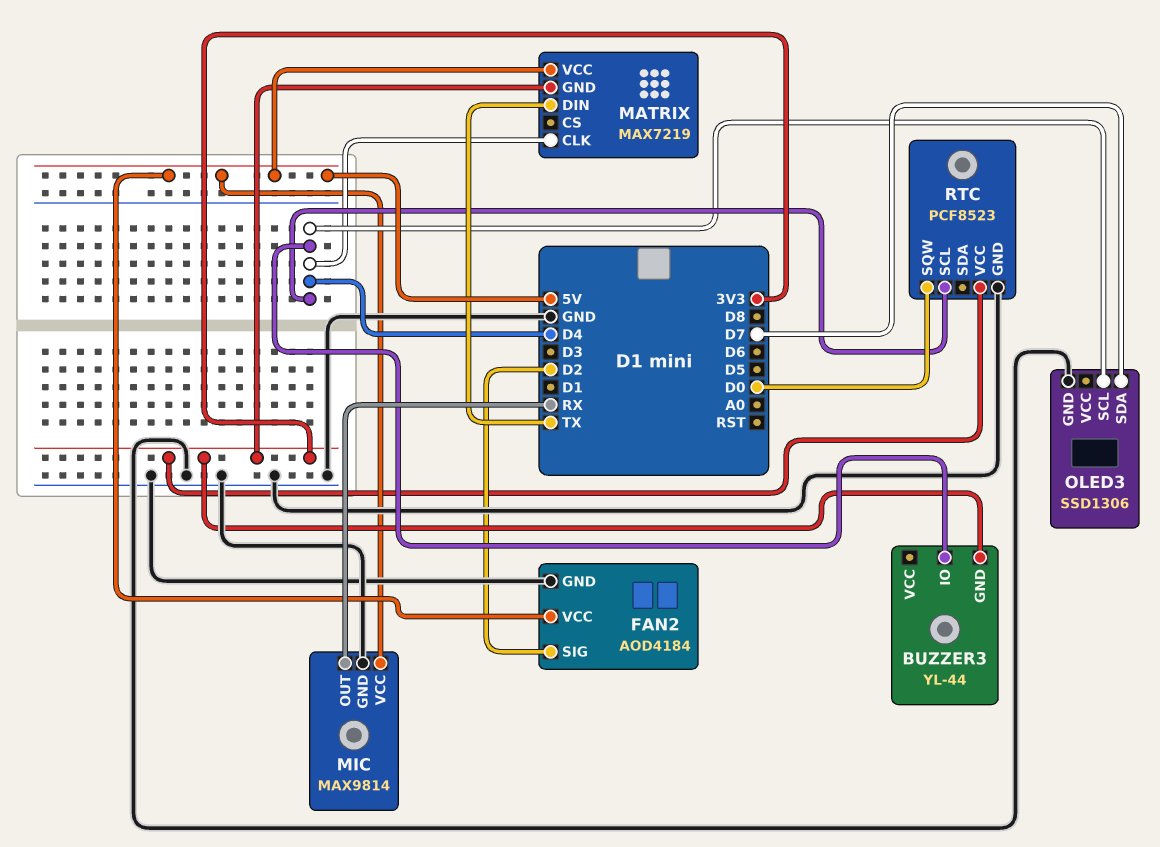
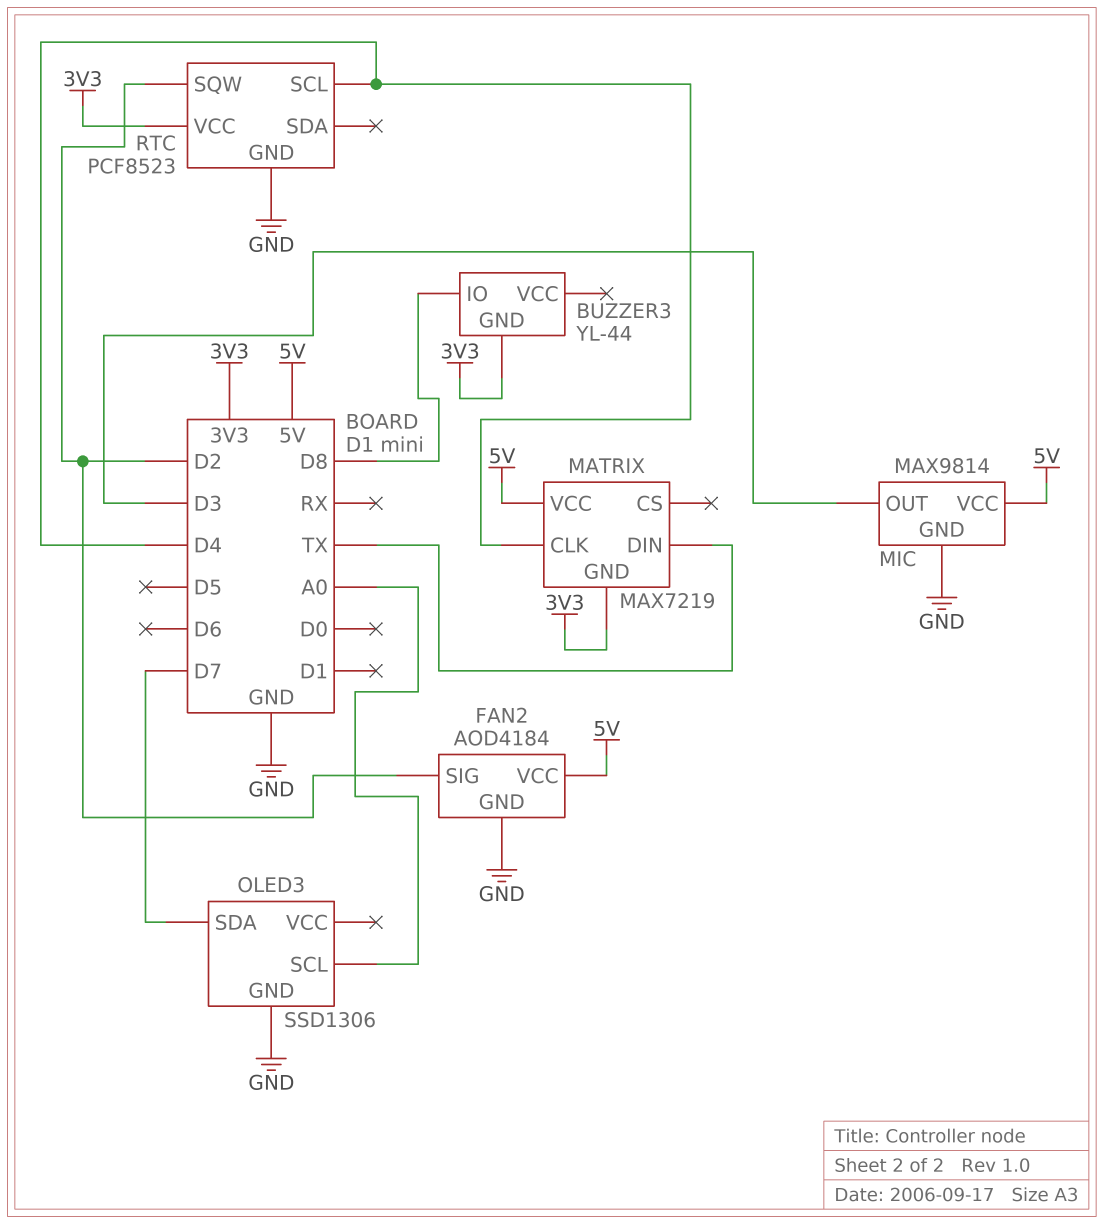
BUZZER3 pin IO: D4 -> D8
MIC pin OUT: RX -> D3
OLED3 pin SCL: D4 -> A0
RTC pin SQW: D0 -> D2

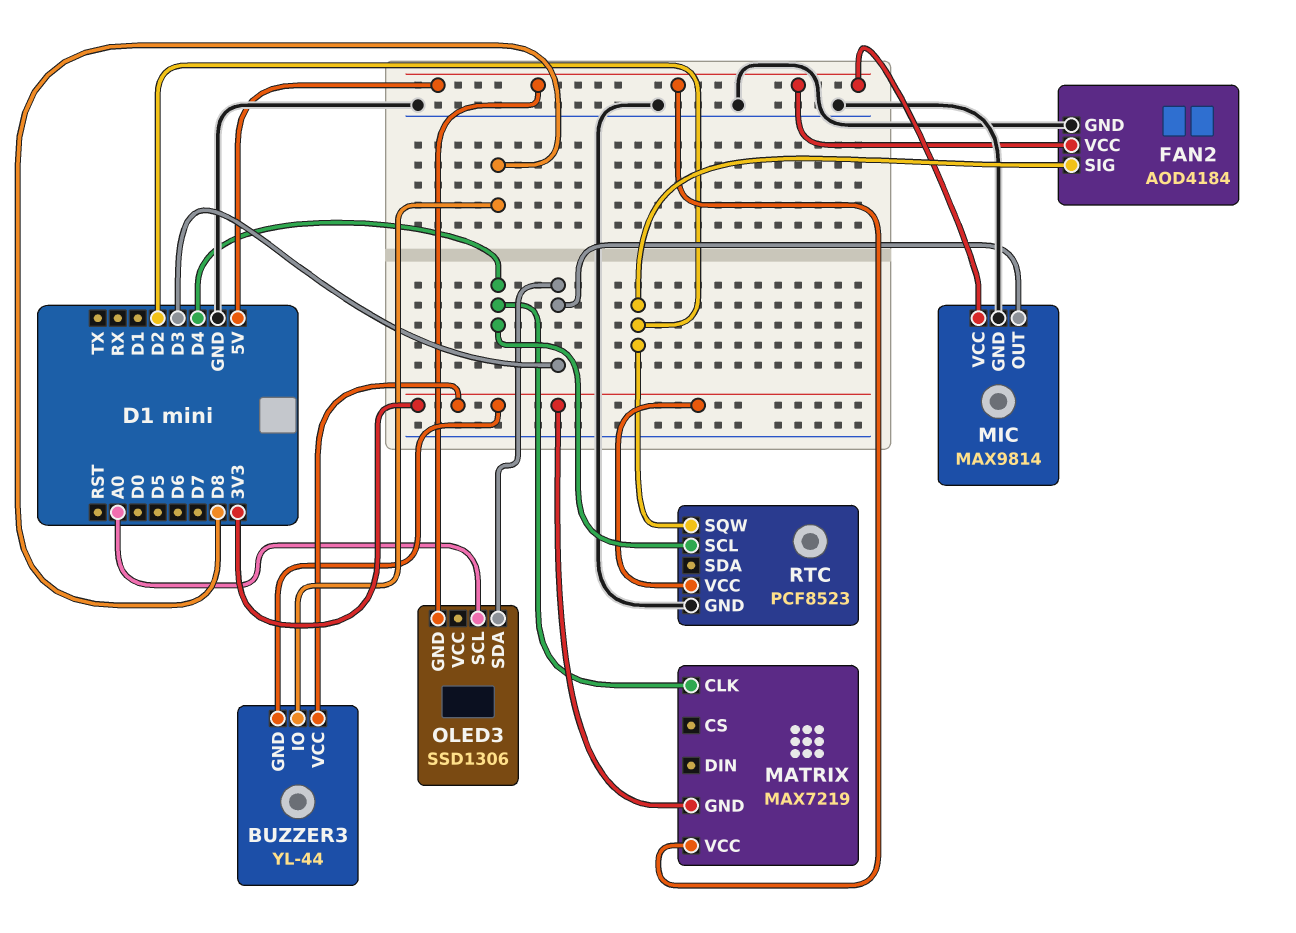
BUZZER3 pin VCC: none -> 3V3
MATRIX pin DIN: TX -> none
OLED3 pin GND: GND -> 5V
OLED3 pin SDA: D7 -> D3

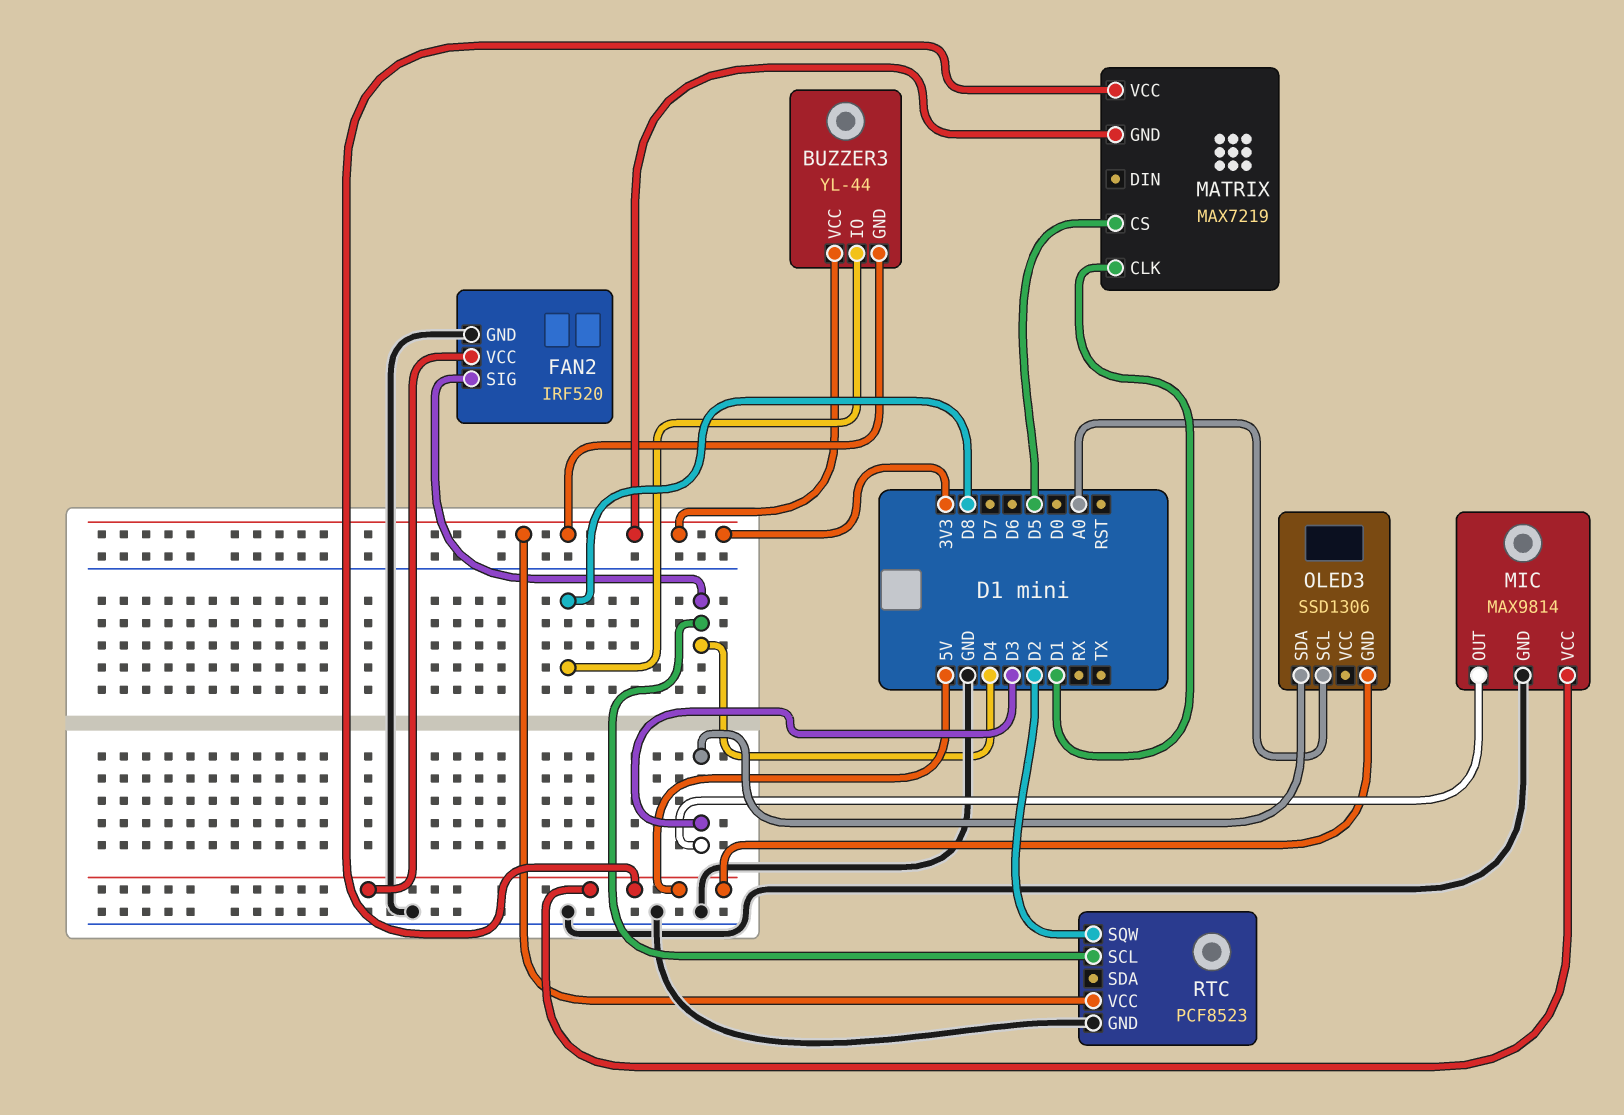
FAN2: AOD4184 -> IRF520
FAN2 pin SIG: D2 -> D4
MATRIX pin CLK: D4 -> D1
MATRIX pin CS: none -> D5

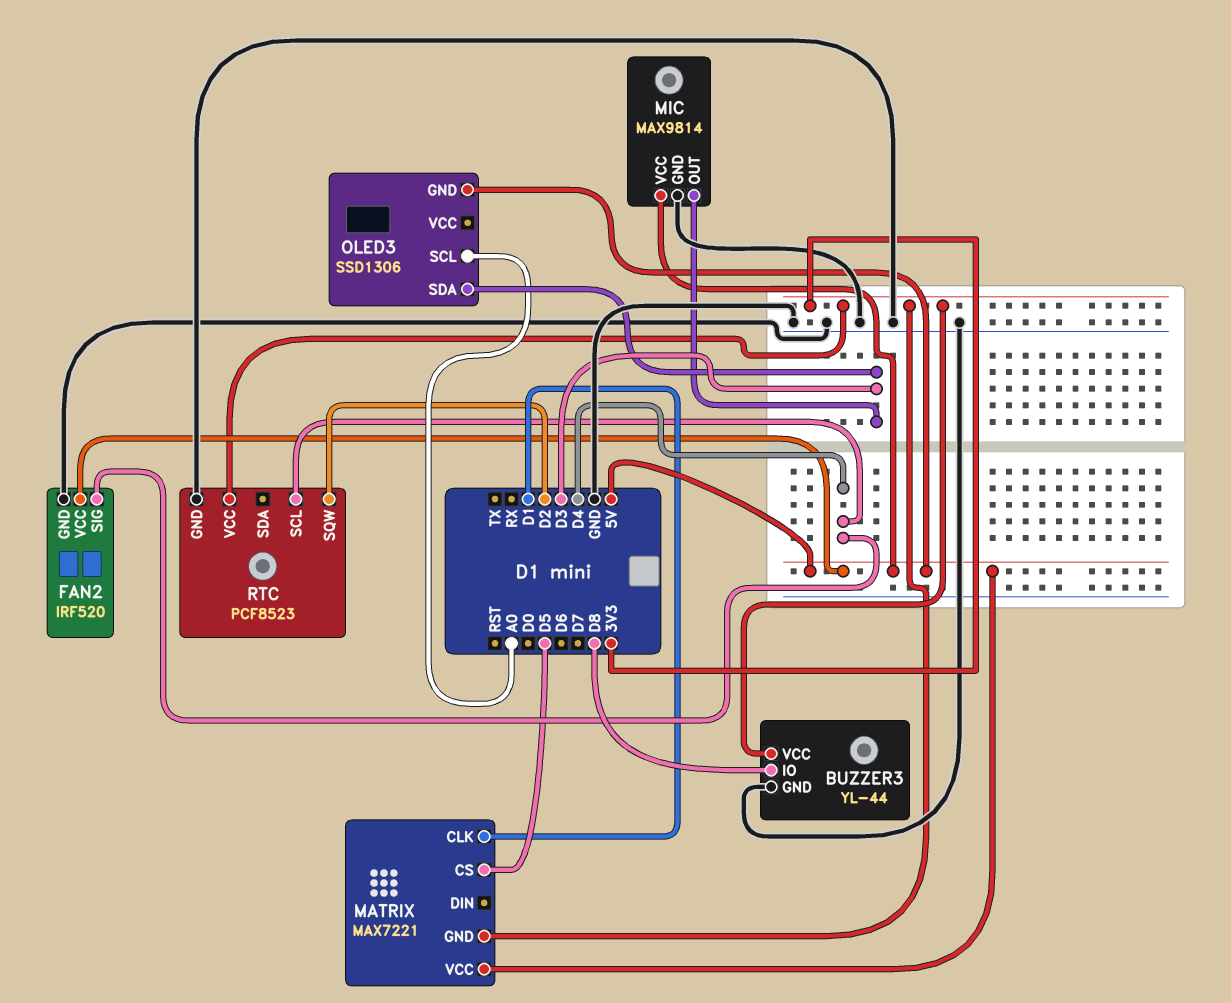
BUZZER3 pin GND: 3V3 -> GND
MATRIX: MAX7219 -> MAX7221

